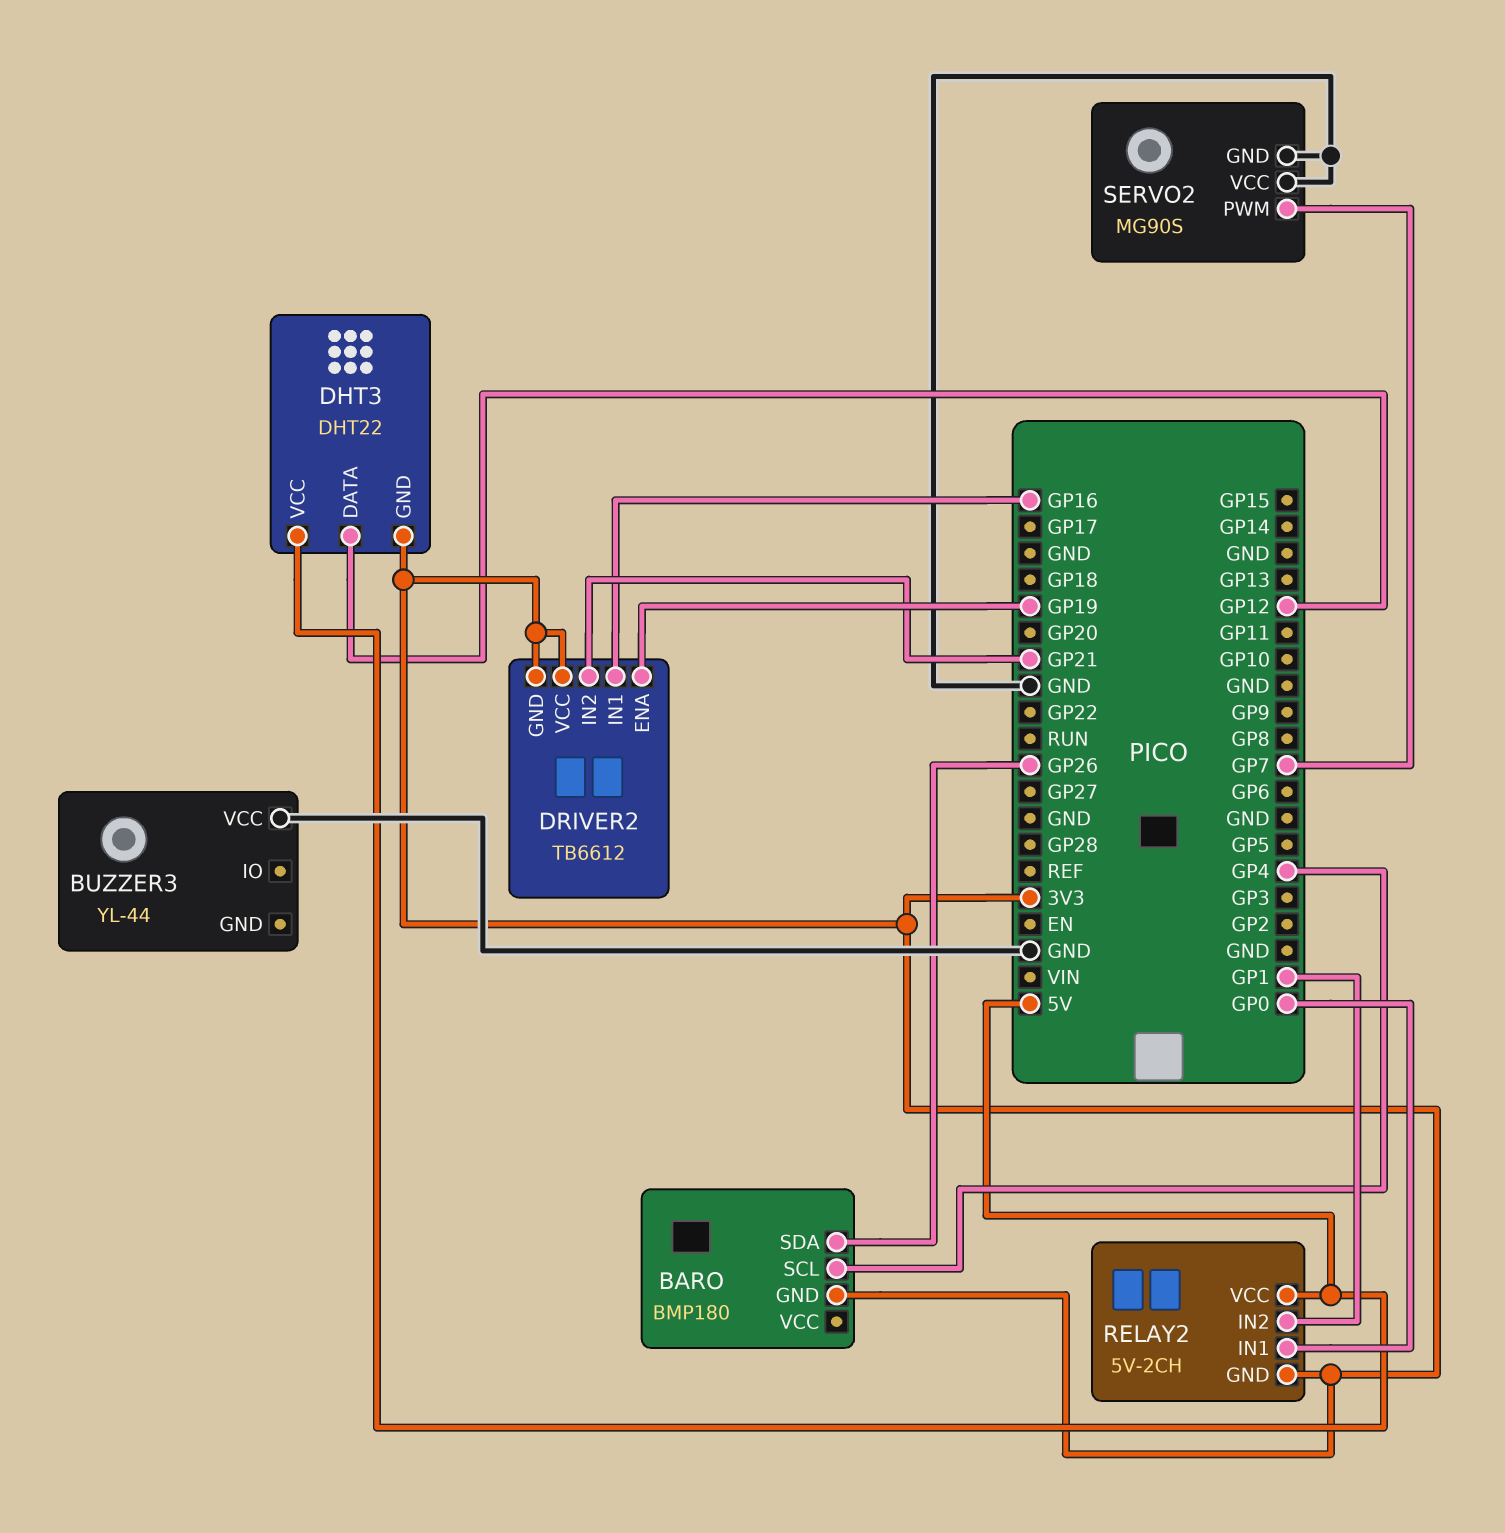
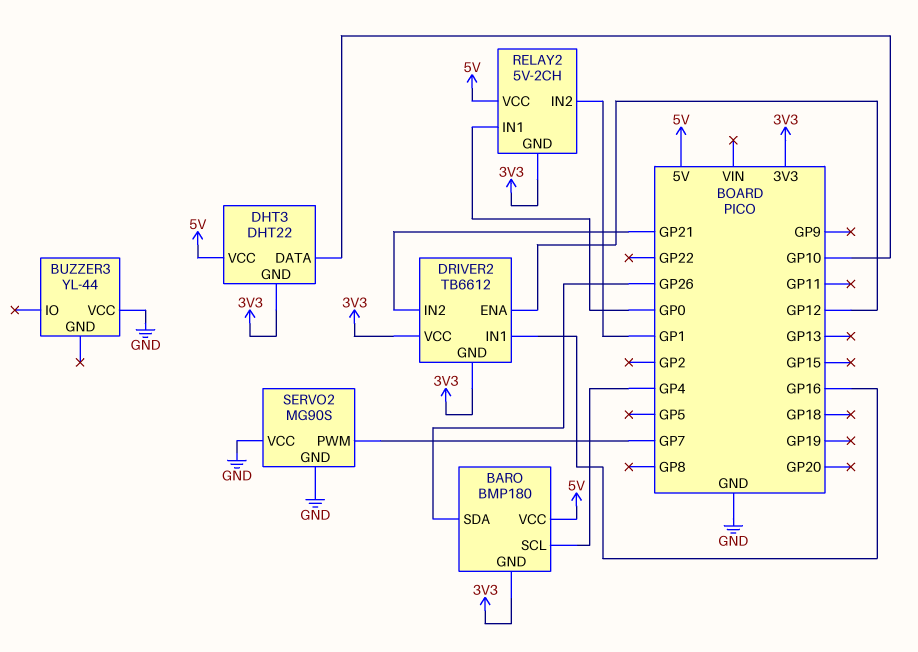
BARO pin VCC: none -> 5V
DHT3 pin DATA: GP12 -> GP10
DRIVER2 pin ENA: GP19 -> GP12

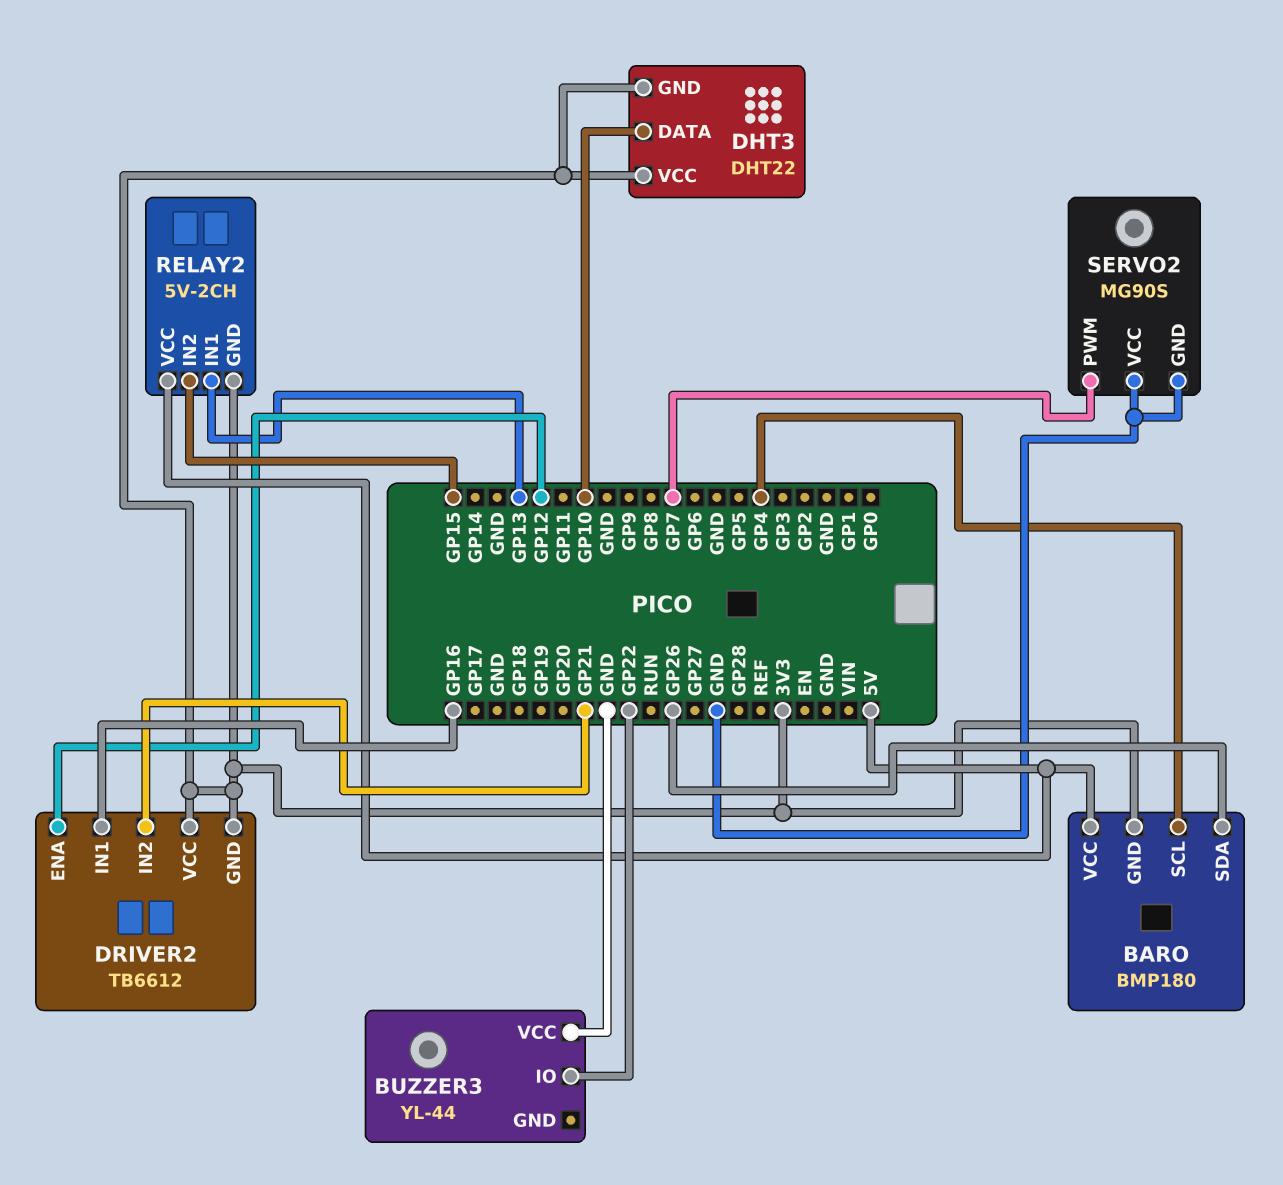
BUZZER3 pin IO: none -> GP22
DHT3 pin VCC: 5V -> 3V3
RELAY2 pin IN1: GP0 -> GP13
RELAY2 pin IN2: GP1 -> GP15

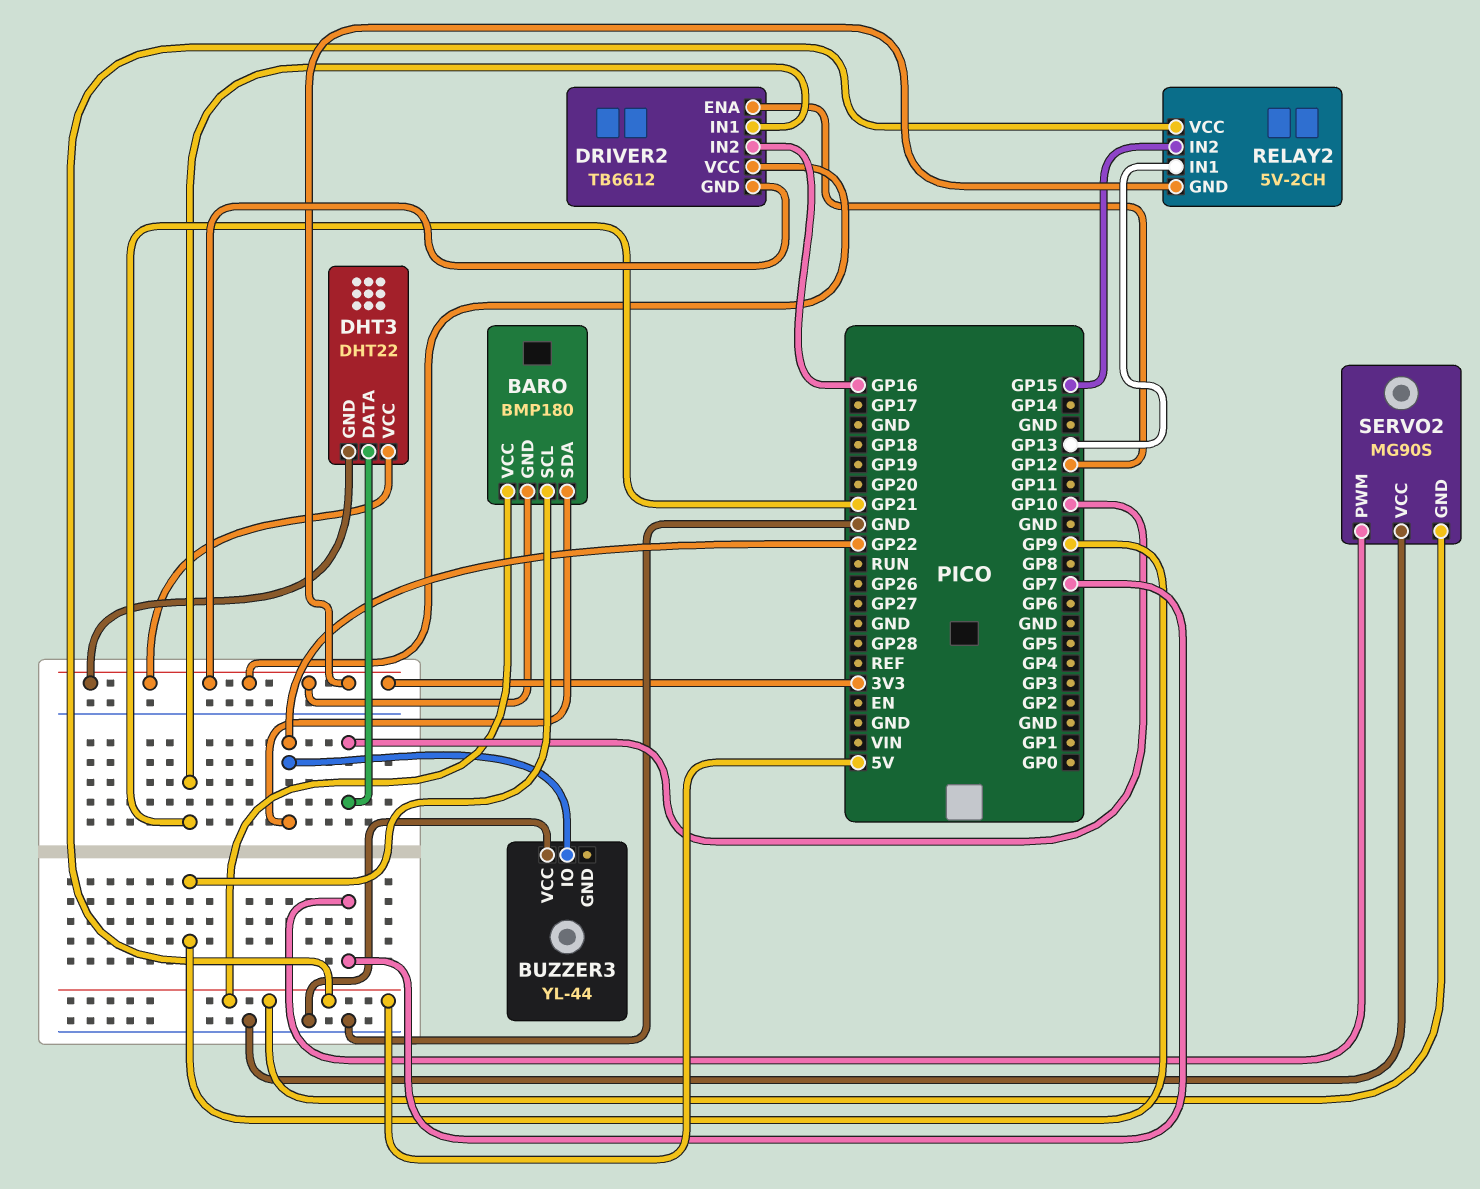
BARO pin SCL: GP4 -> GP9
BARO pin SDA: GP26 -> GP22
DRIVER2 pin IN1: GP16 -> GP21
DRIVER2 pin IN2: GP21 -> GP16
SERVO2 pin GND: GND -> 5V

